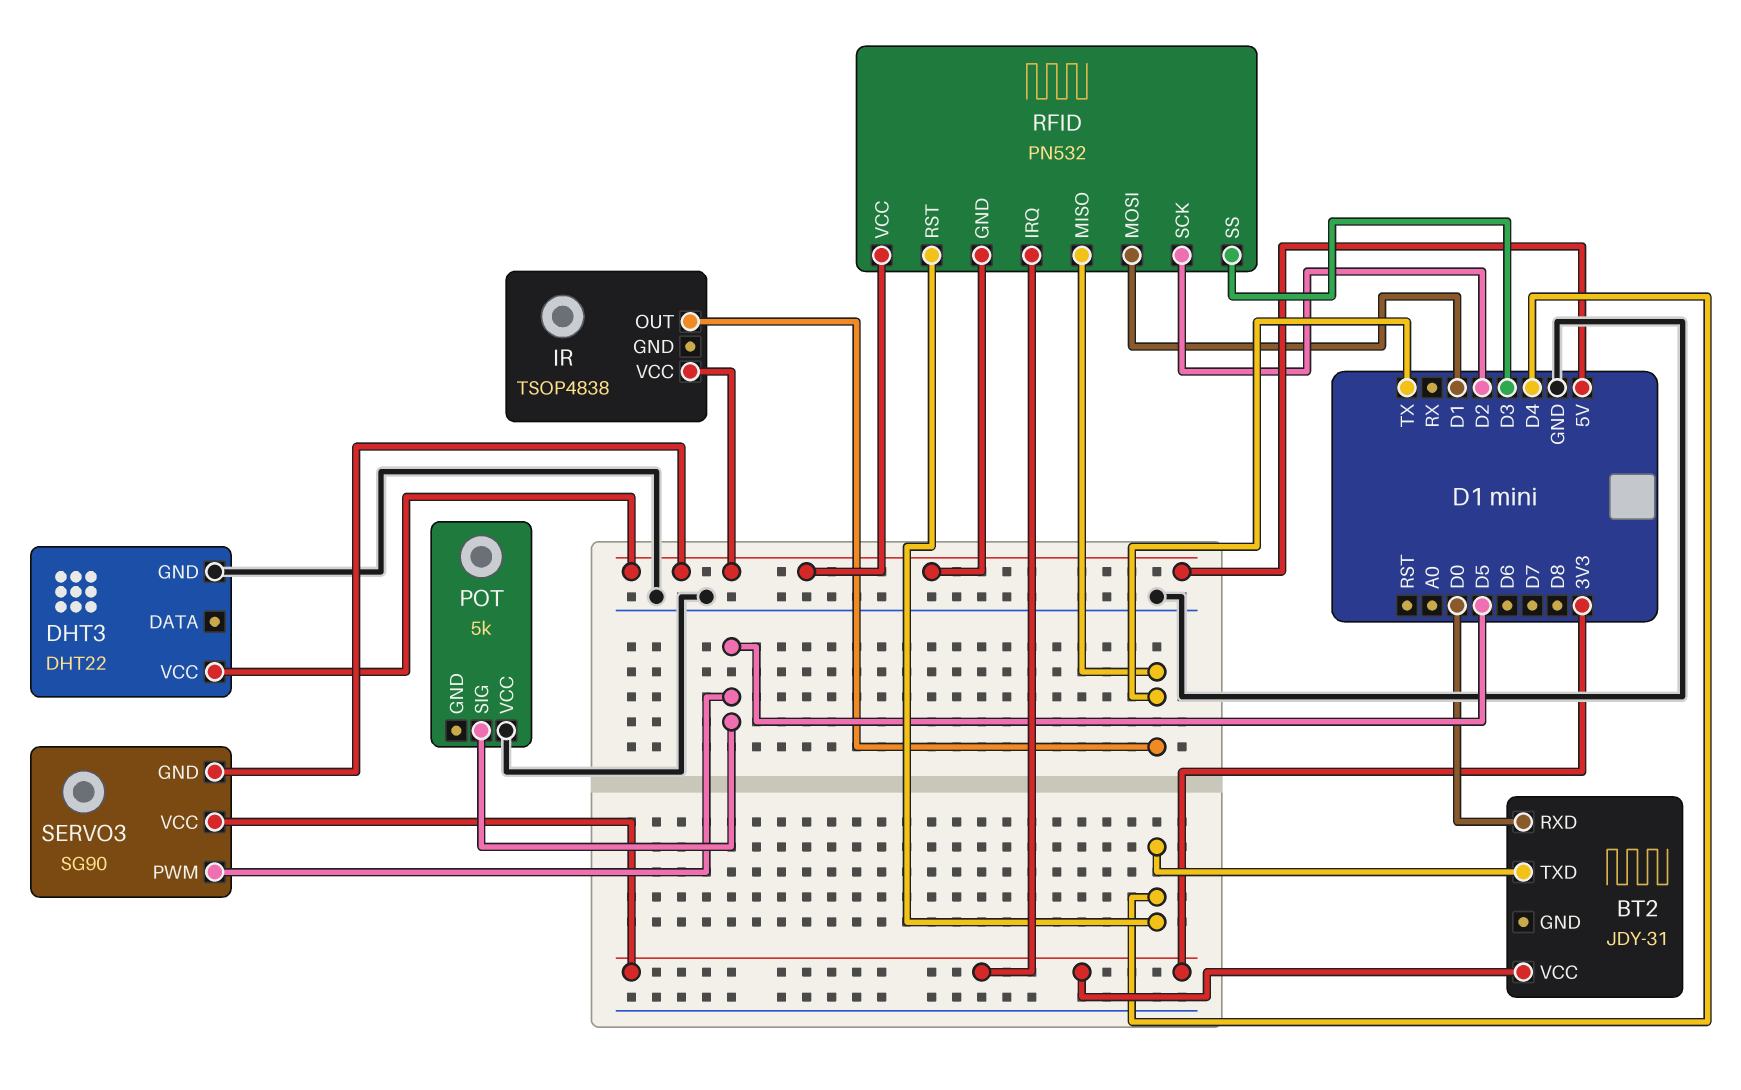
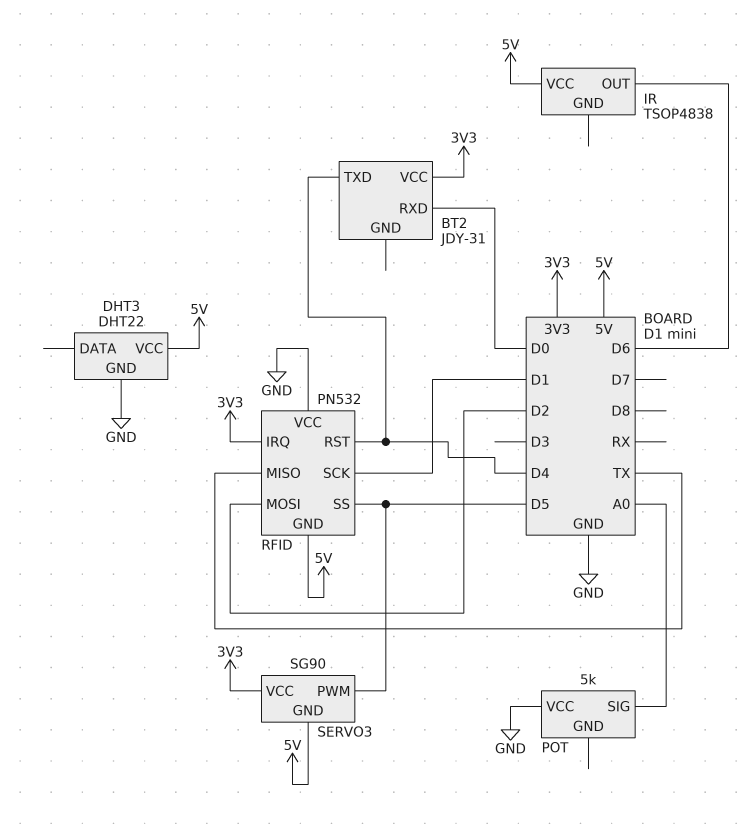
IR pin OUT: TX -> D6
POT pin SIG: D5 -> A0
RFID pin MOSI: D1 -> D2
RFID pin SCK: D2 -> D1
RFID pin SS: D3 -> D5
RFID pin VCC: 5V -> GND

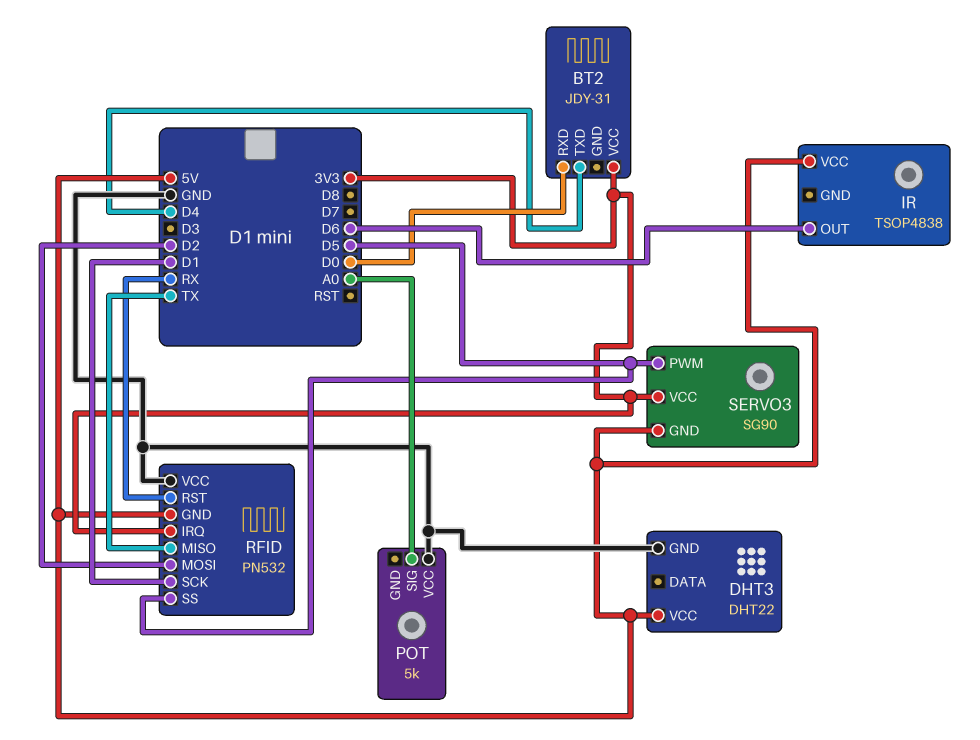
RFID pin RST: D4 -> RX

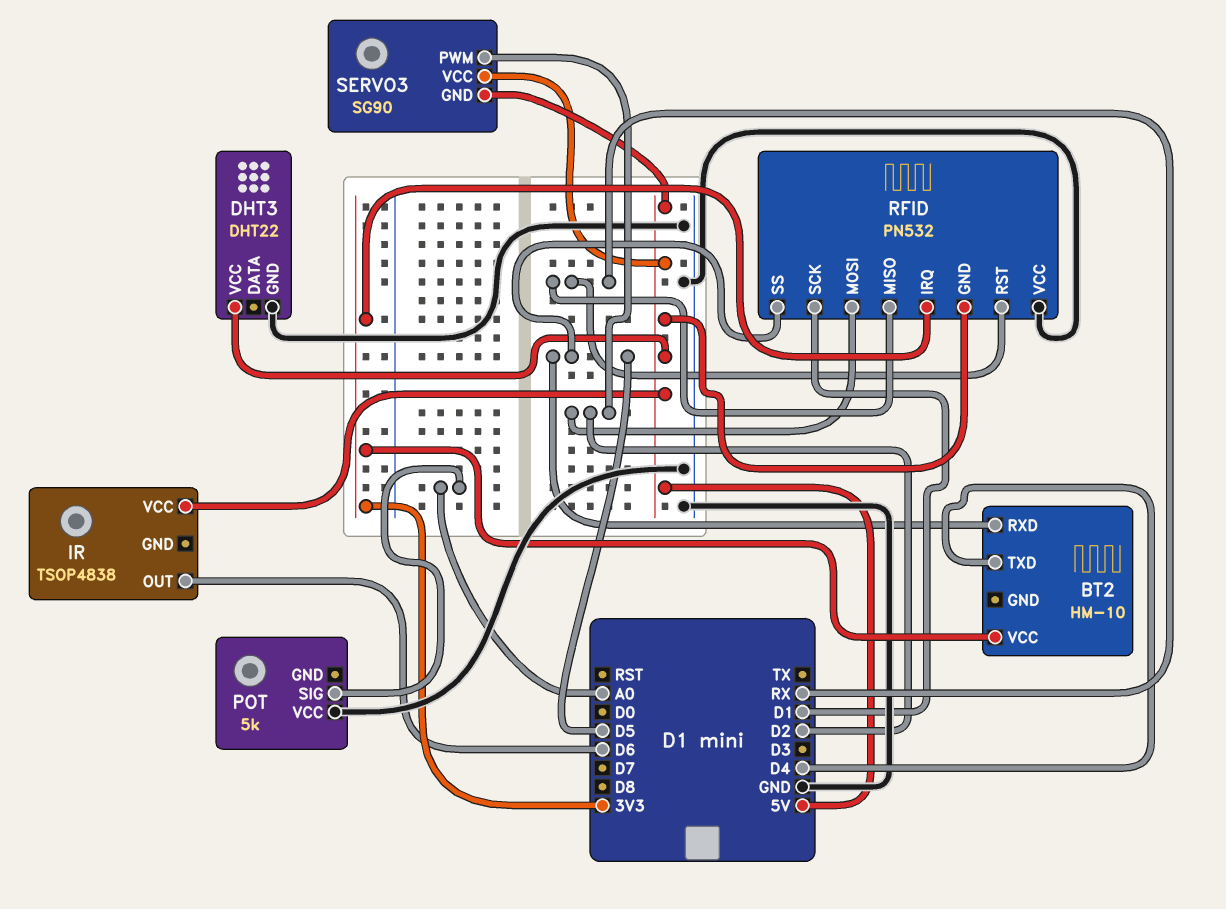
BT2: JDY-31 -> HM-10
BT2 pin RXD: D0 -> D5
RFID pin MISO: TX -> RX
SERVO3 pin PWM: D5 -> D2
SERVO3 pin VCC: 3V3 -> 5V

